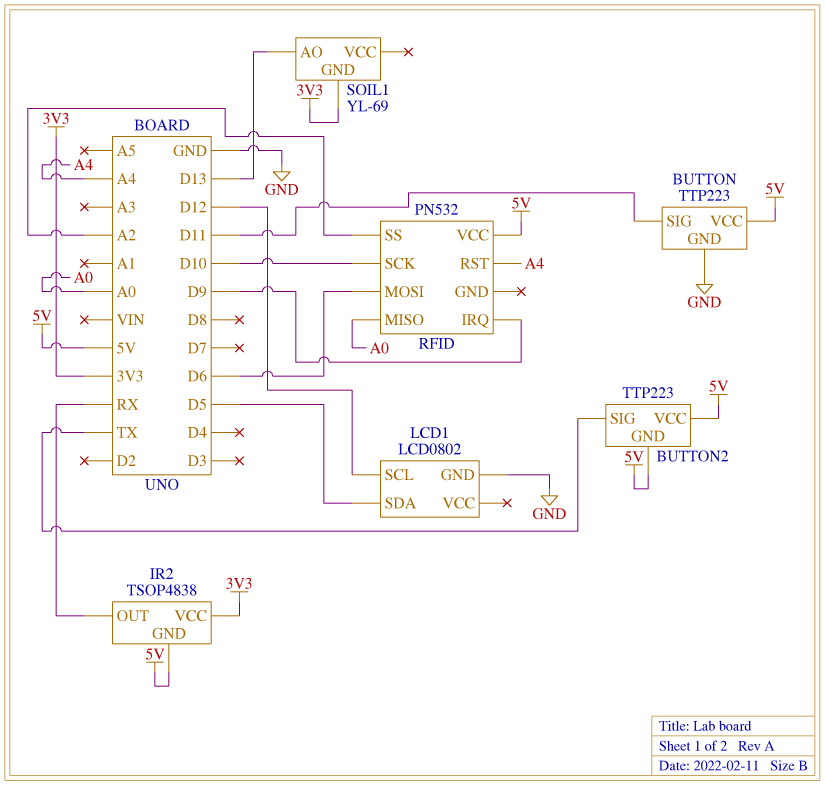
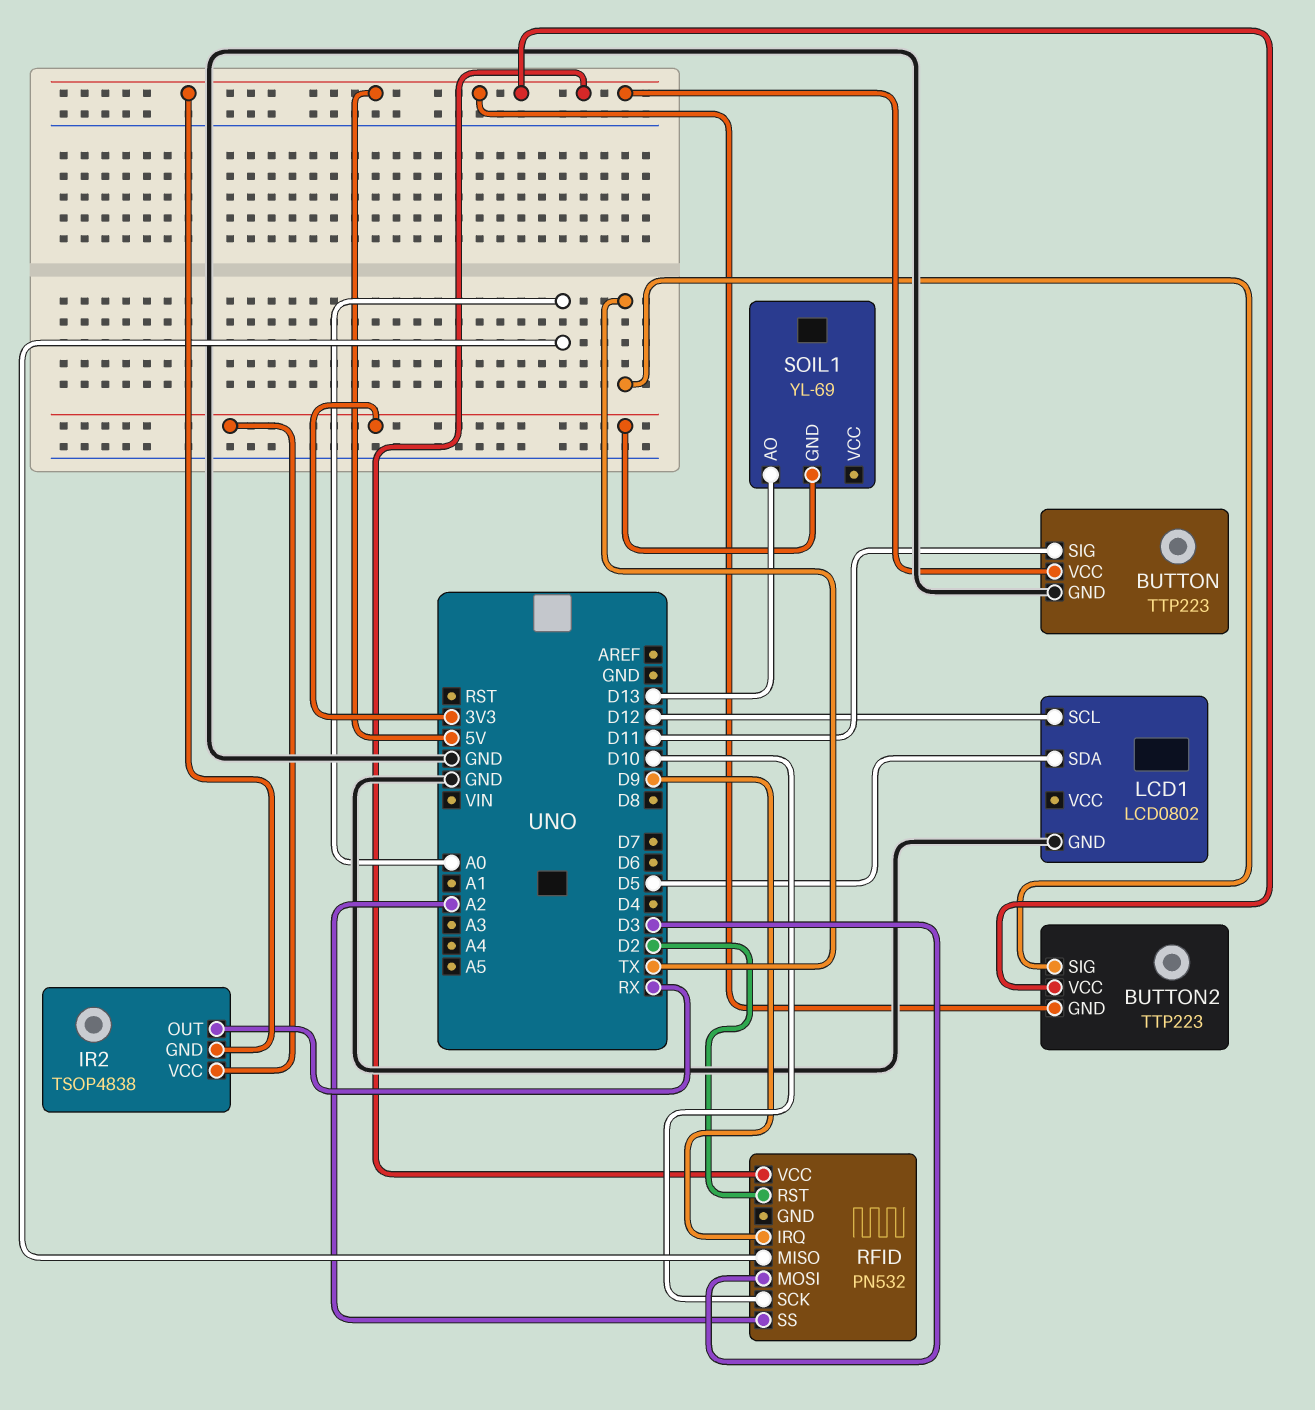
RFID pin MOSI: D6 -> D3
RFID pin RST: A4 -> D2

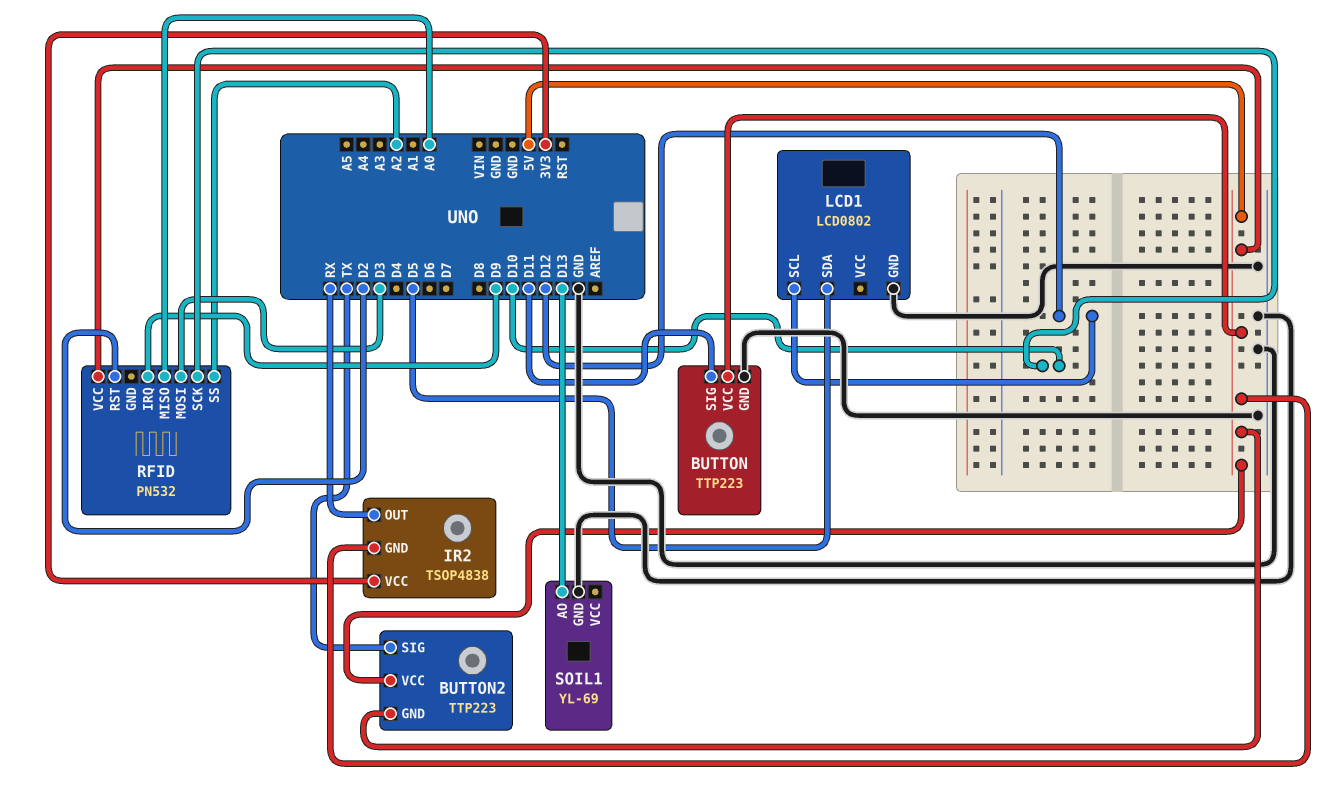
SOIL1 pin GND: 3V3 -> GND

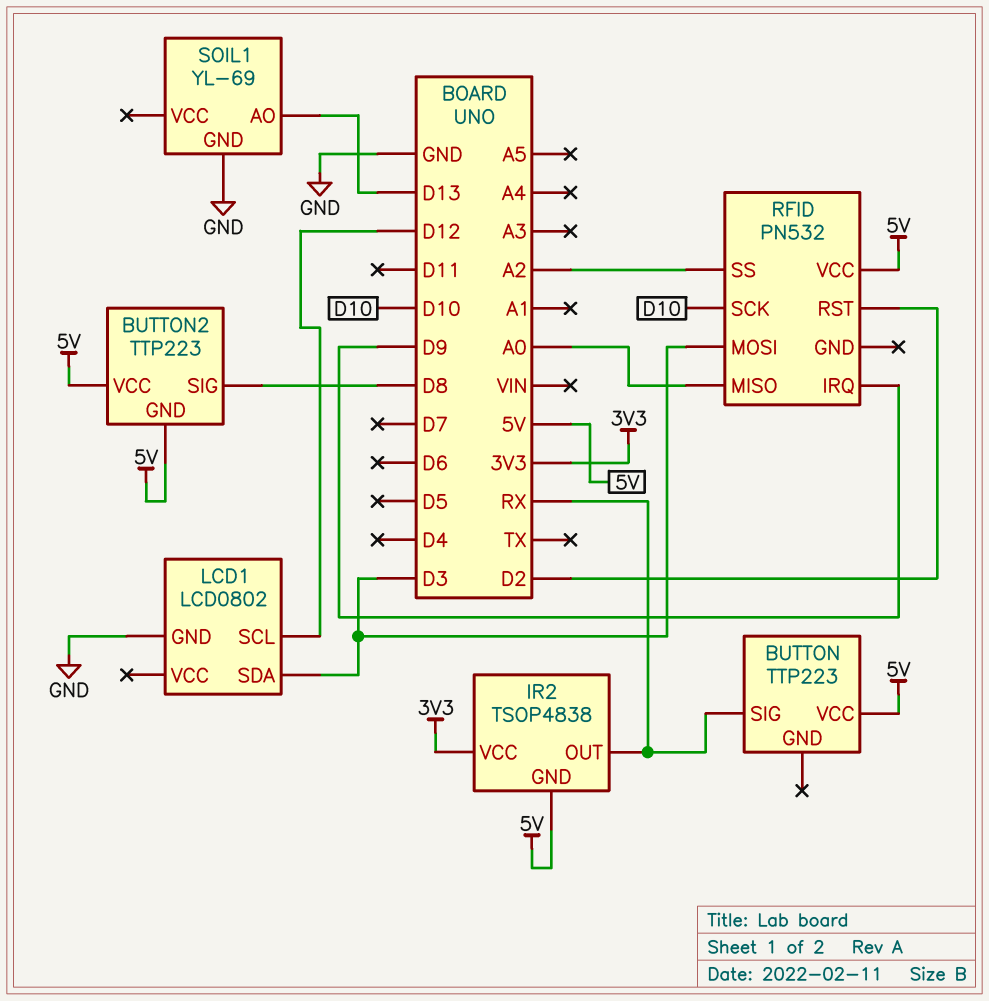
BUTTON pin GND: GND -> none
BUTTON pin SIG: D11 -> RX
BUTTON2 pin SIG: TX -> D8
LCD1 pin SDA: D5 -> D3

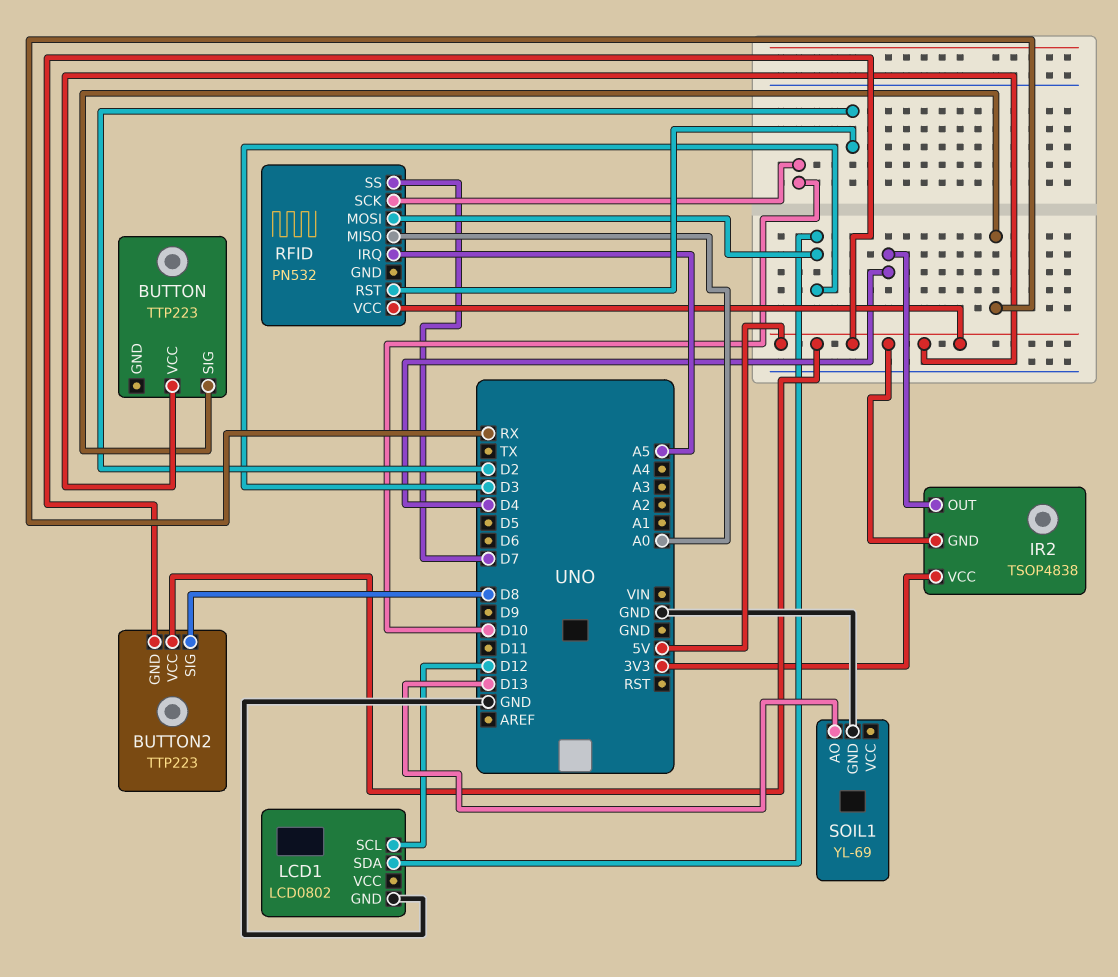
IR2 pin OUT: RX -> D4
RFID pin IRQ: D9 -> A5
RFID pin SS: A2 -> D7

